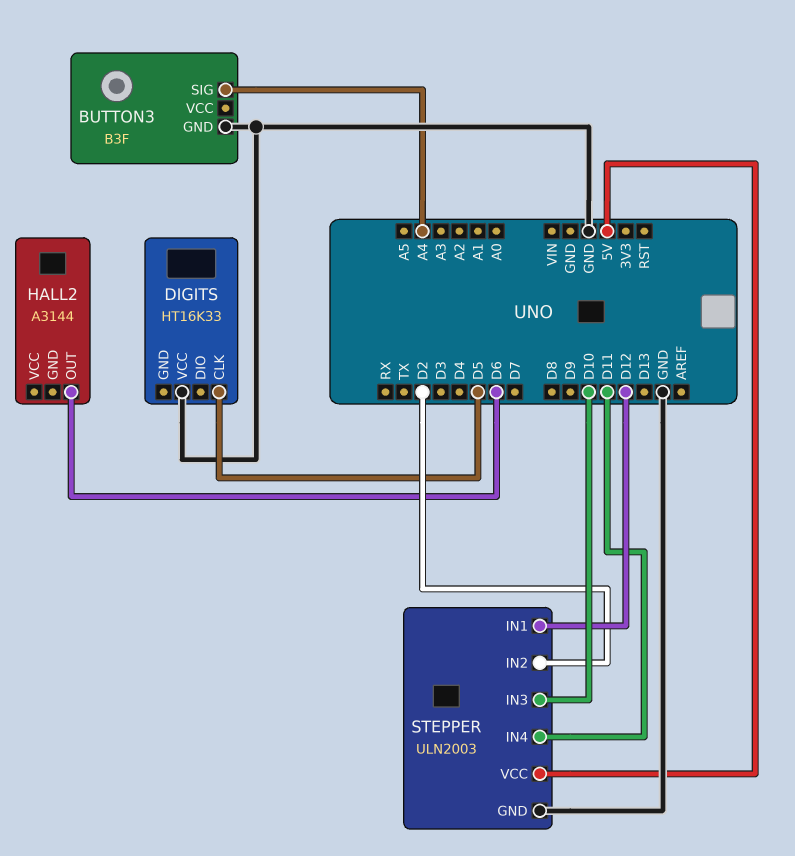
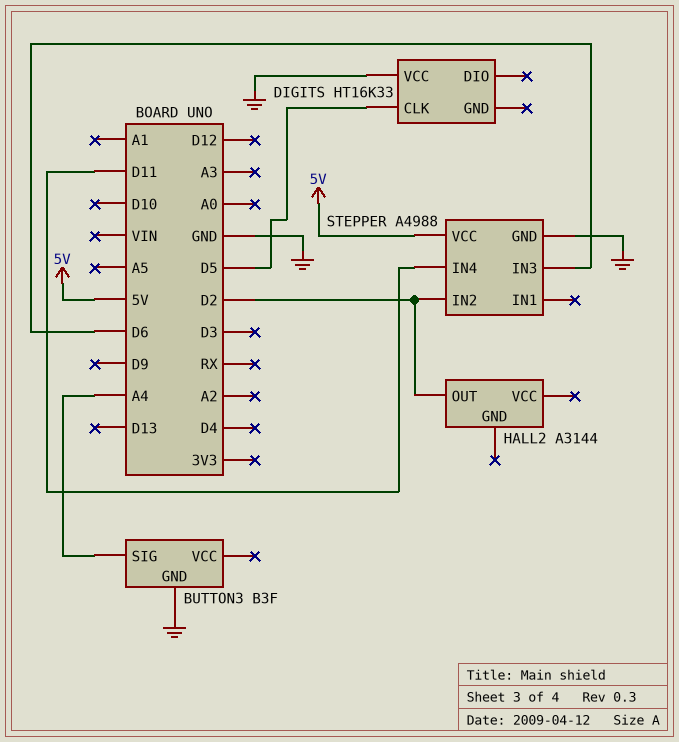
HALL2 pin OUT: D6 -> D2
STEPPER: ULN2003 -> A4988
STEPPER pin IN1: D12 -> none
STEPPER pin IN3: D10 -> D6

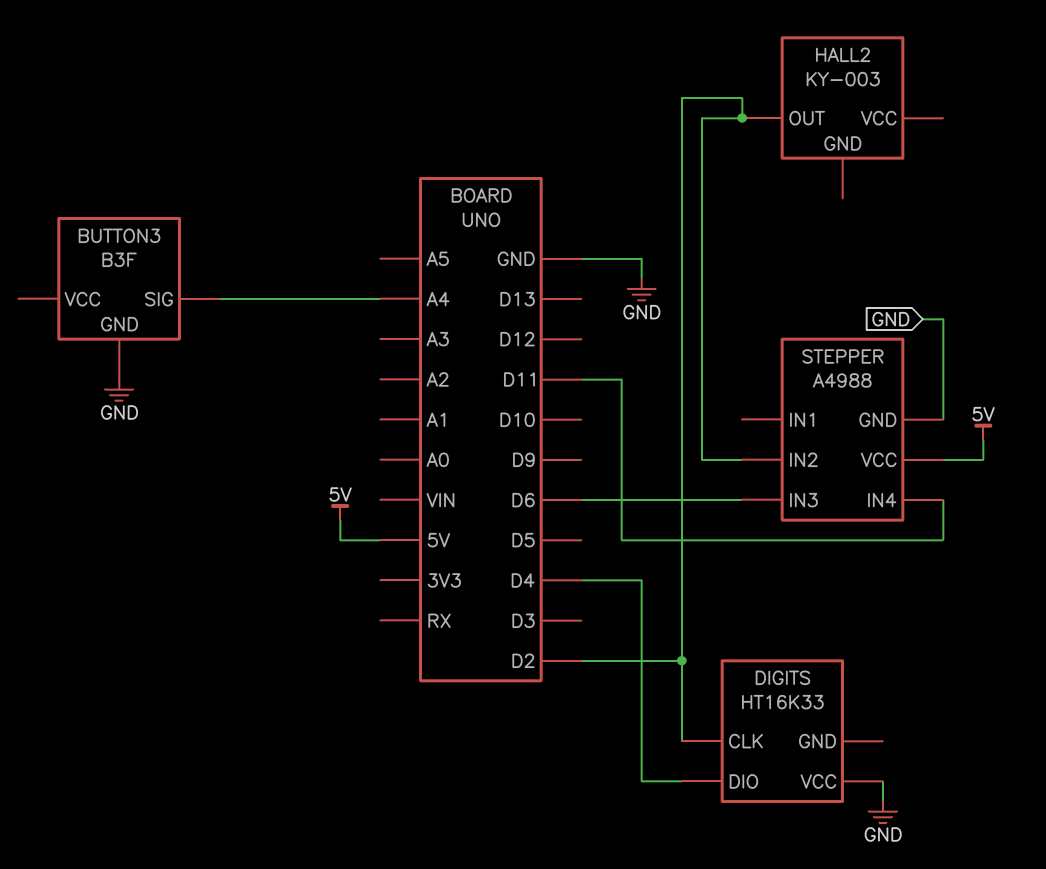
DIGITS pin CLK: D5 -> D2
DIGITS pin DIO: none -> D4
HALL2: A3144 -> KY-003

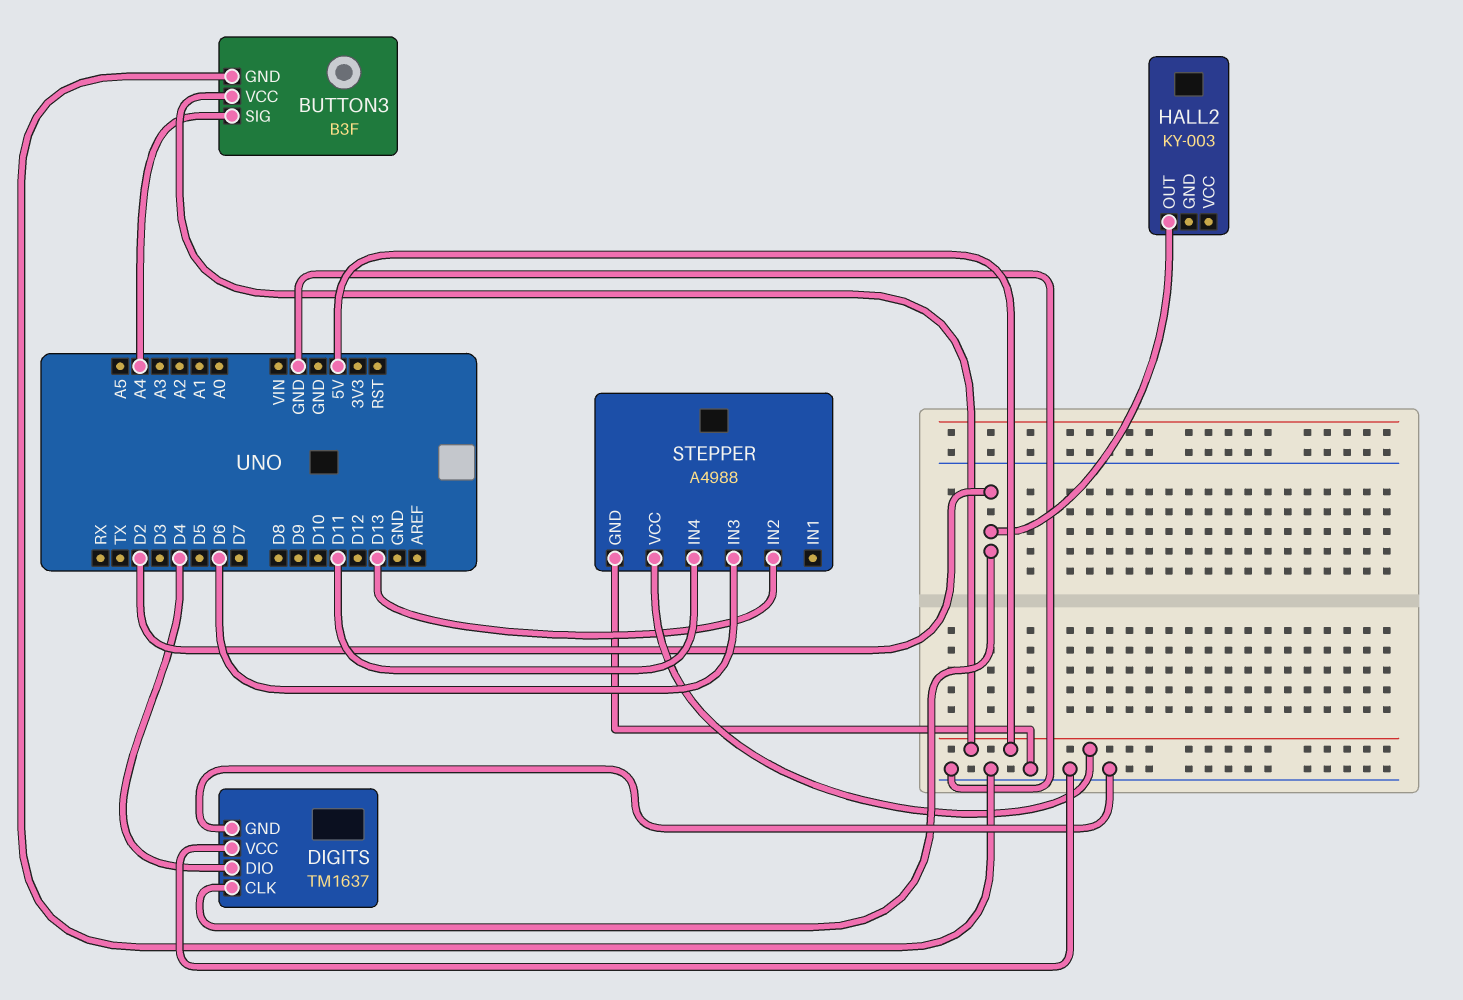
BUTTON3 pin VCC: none -> 5V
DIGITS: HT16K33 -> TM1637
DIGITS pin GND: none -> GND
STEPPER pin IN2: D2 -> D13

